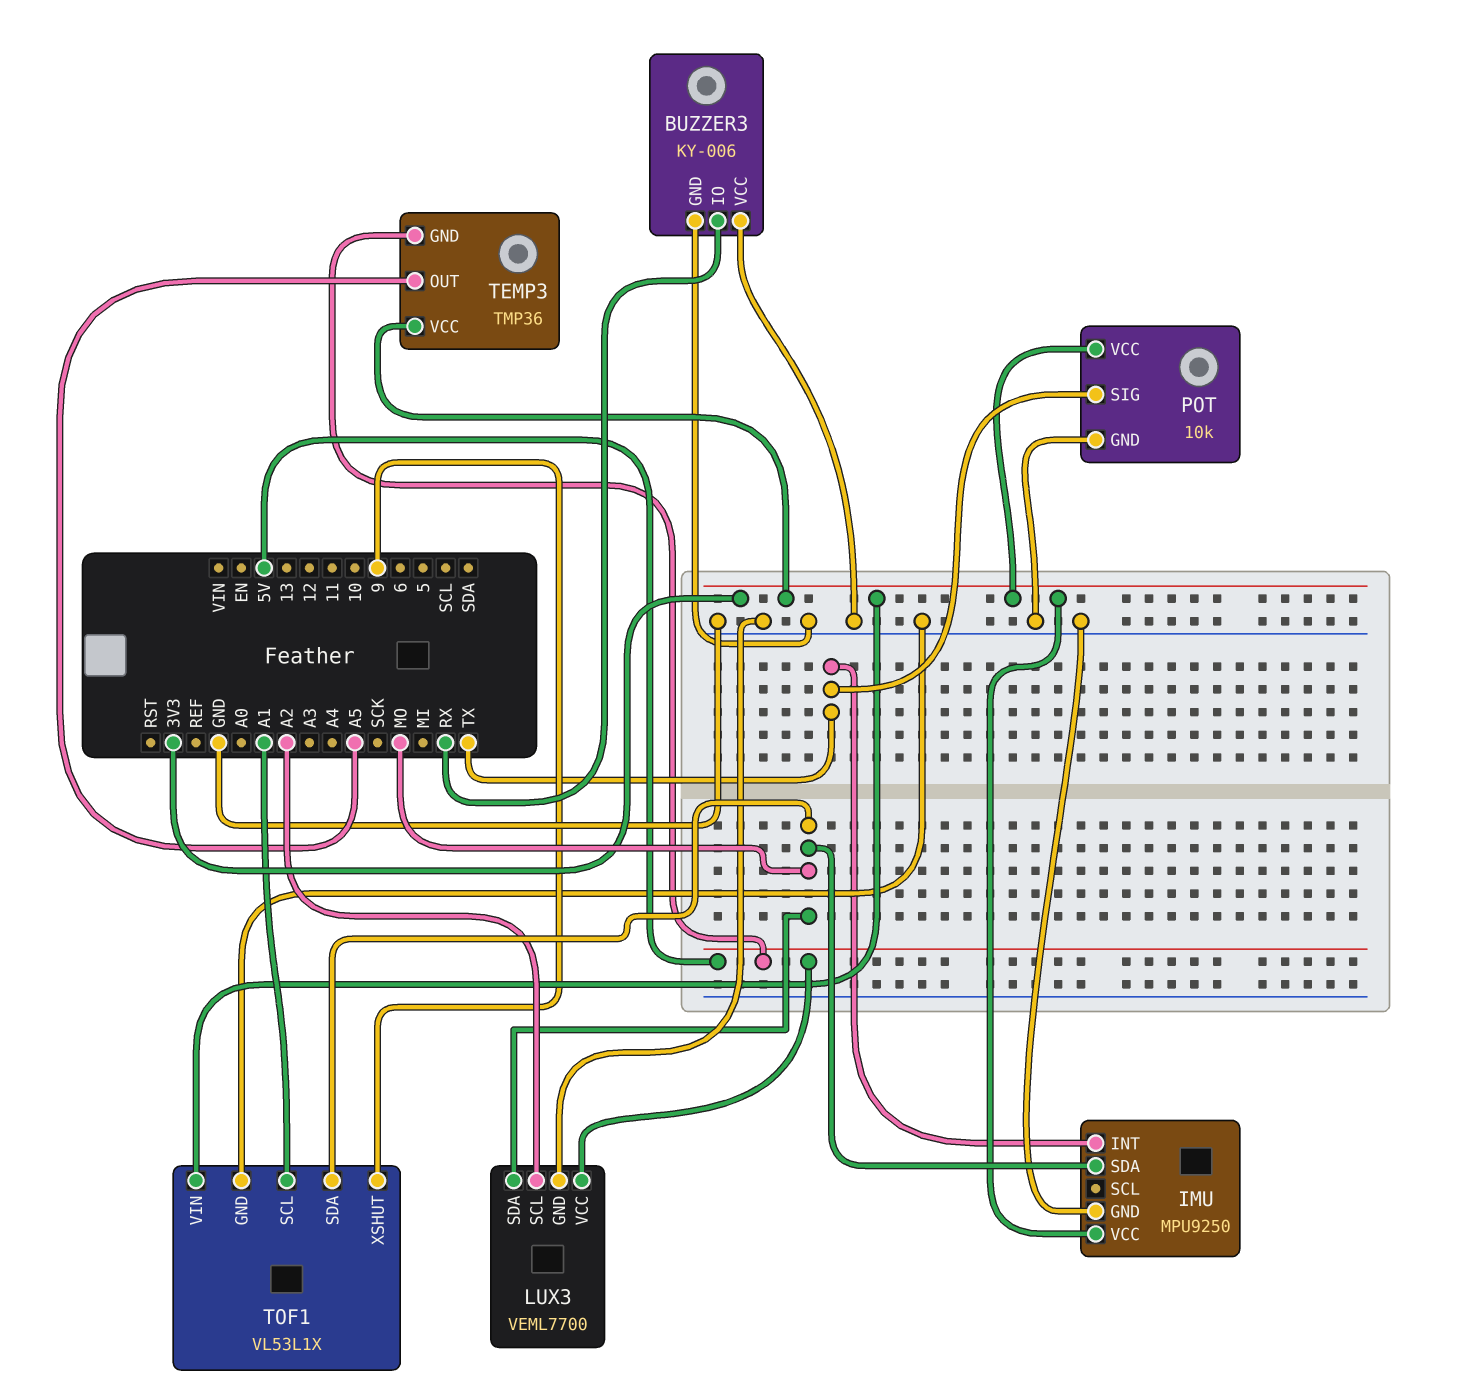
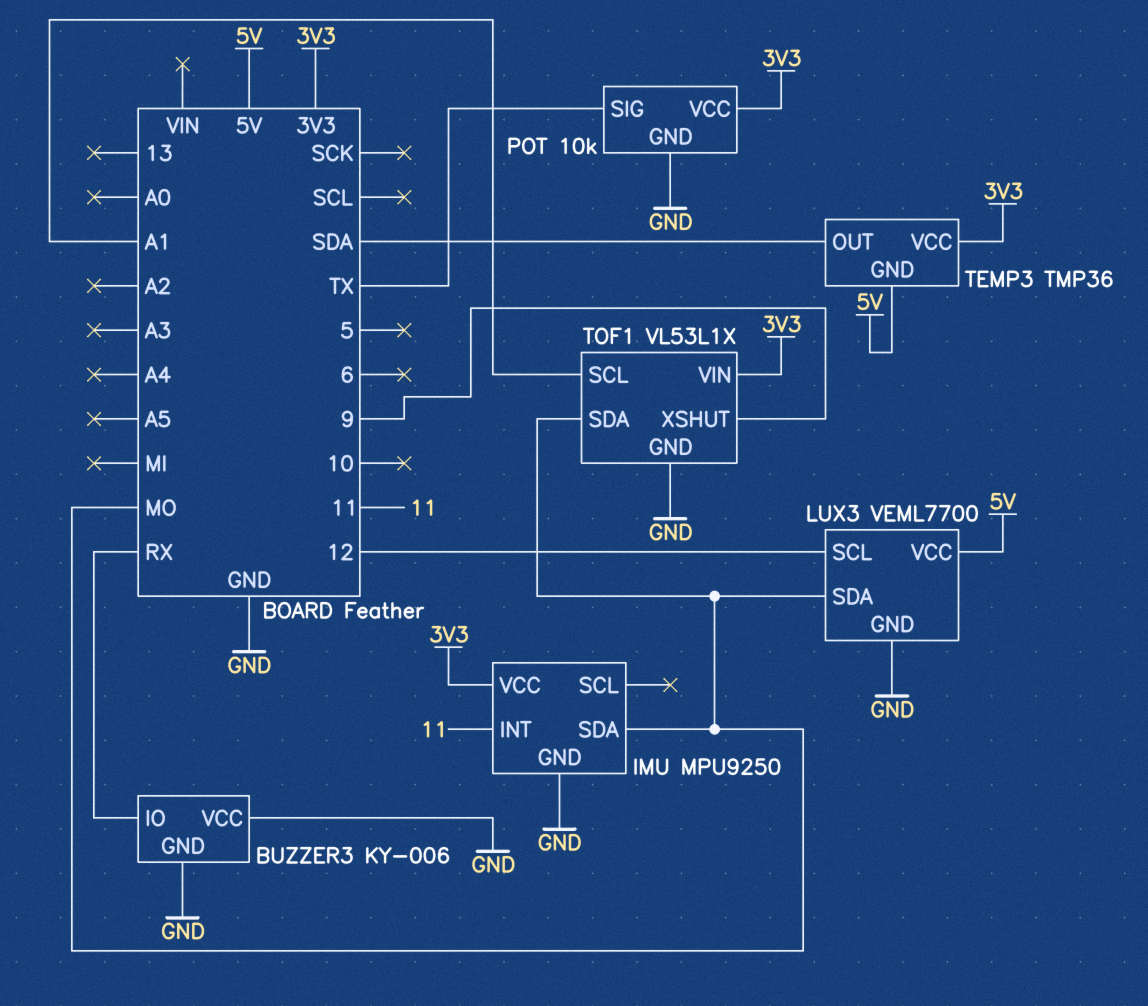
IMU pin INT: TX -> 11
LUX3 pin SCL: A2 -> 12
TEMP3 pin OUT: A5 -> SDA

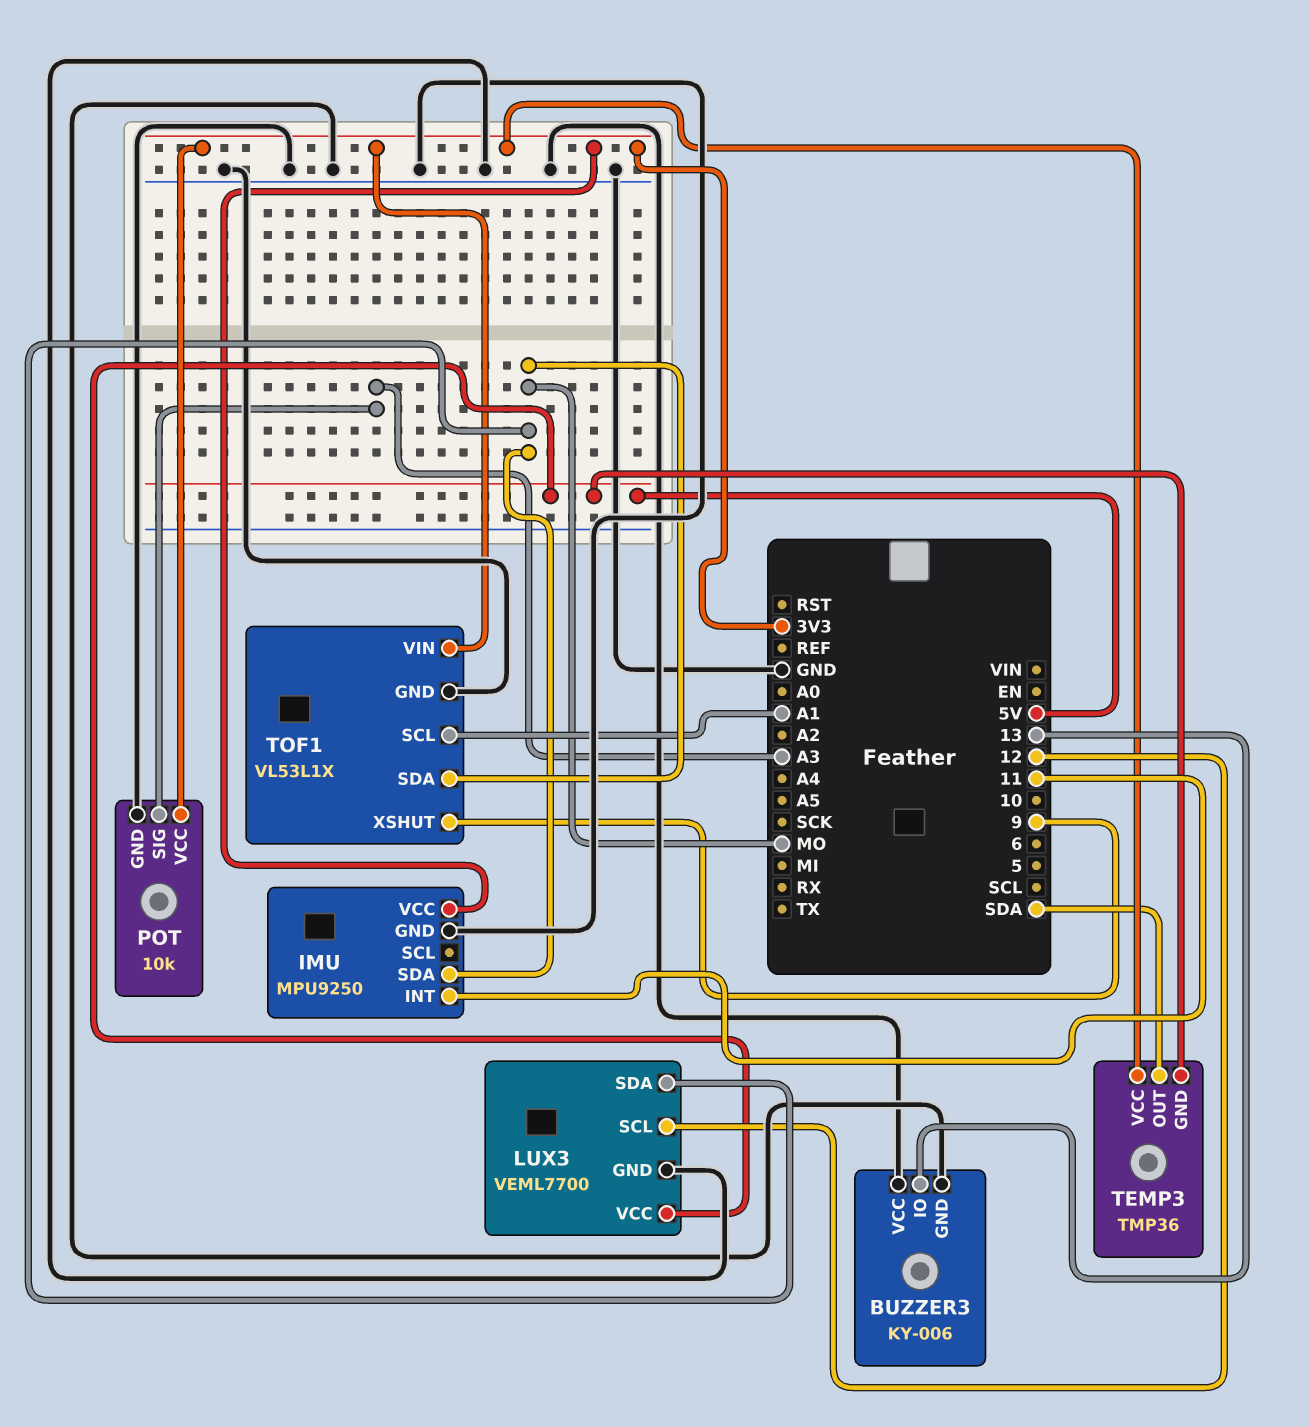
BUZZER3 pin IO: RX -> 13
POT pin SIG: TX -> A3

